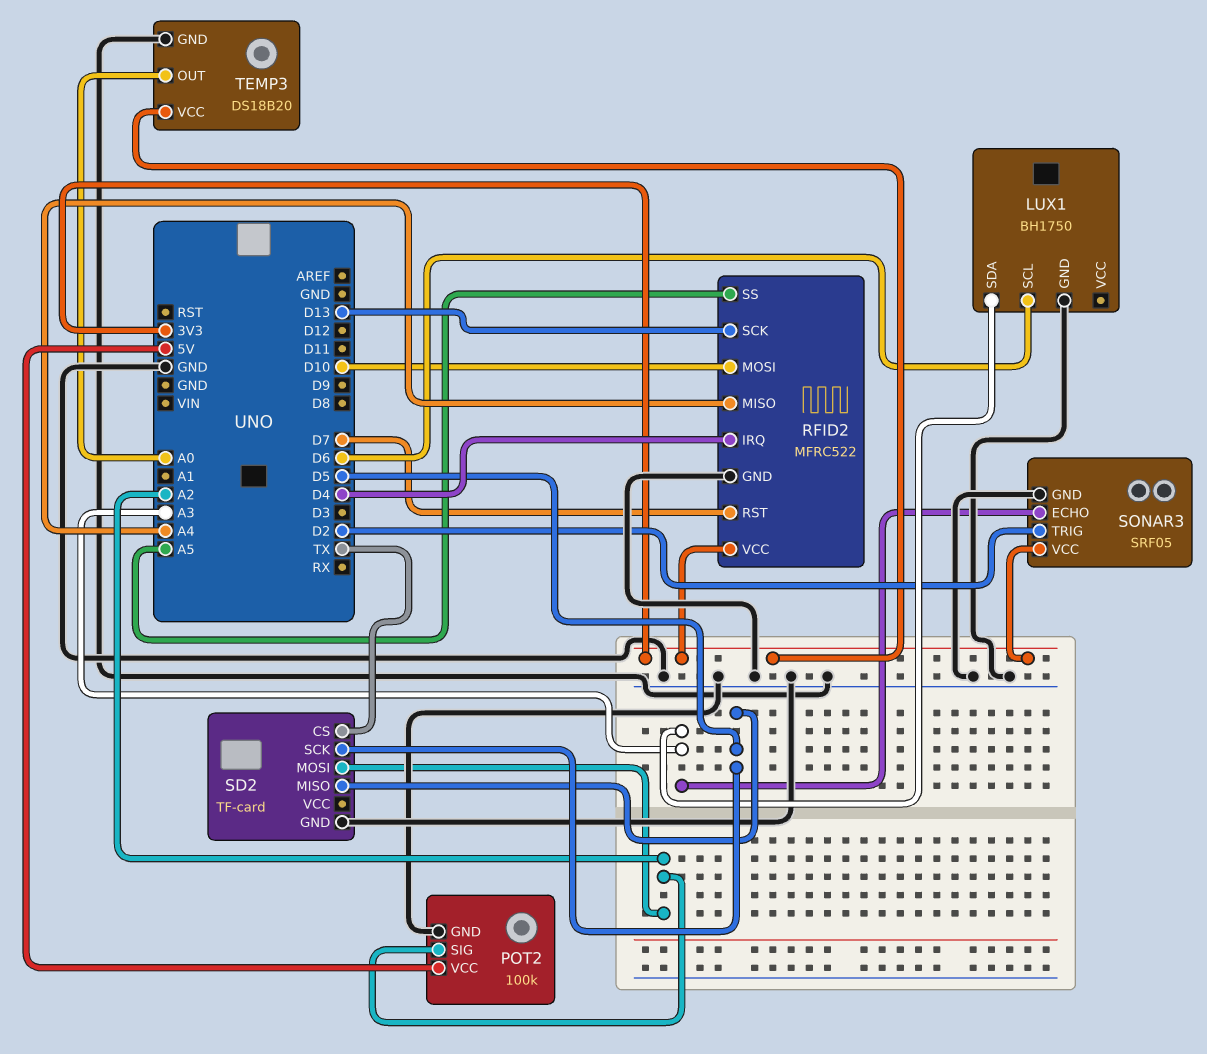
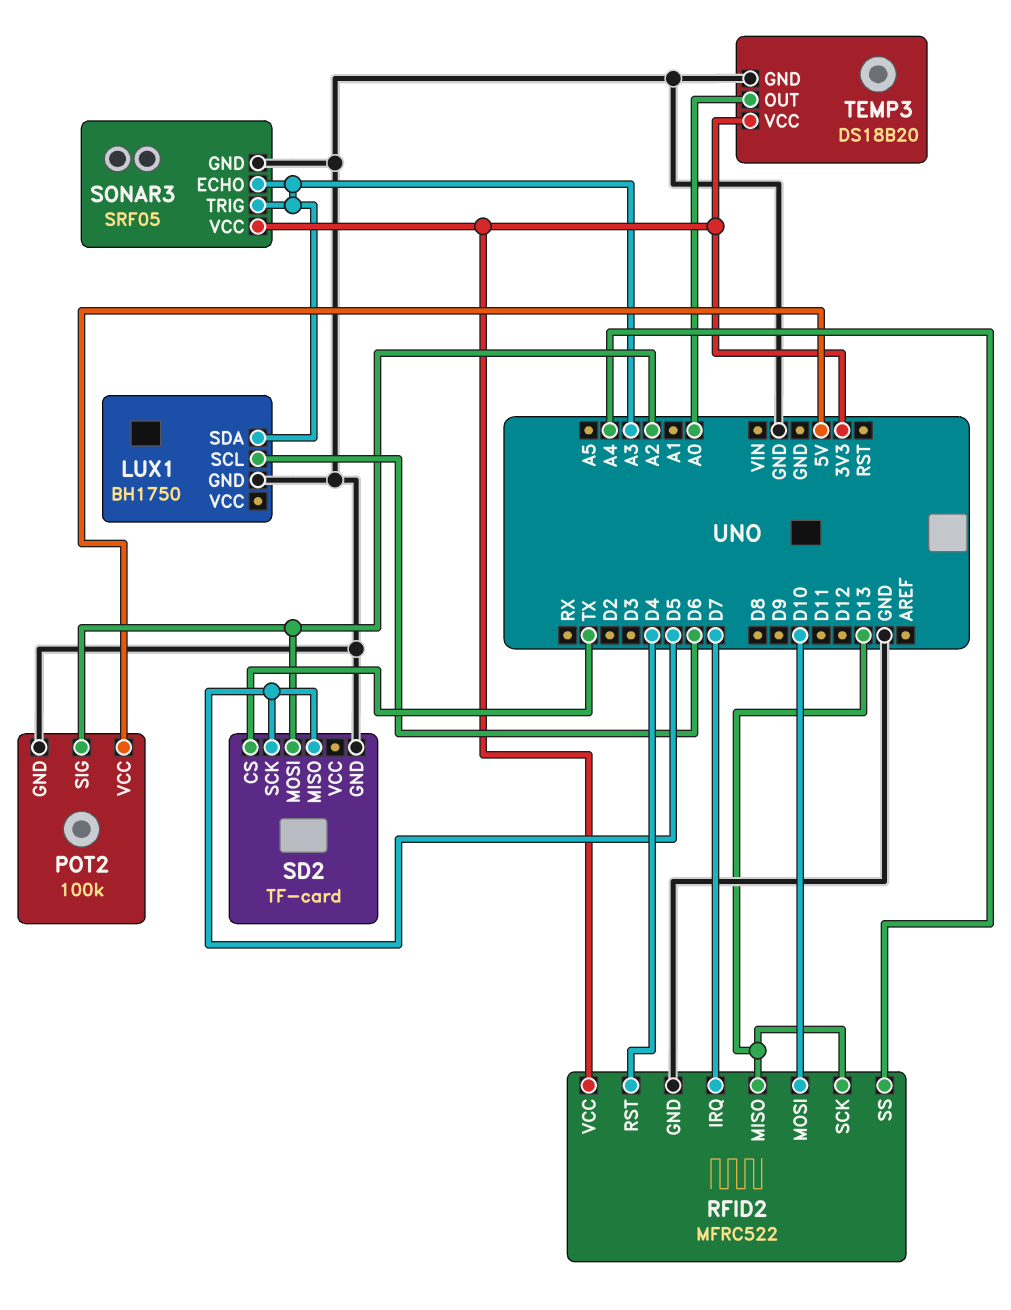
RFID2 pin IRQ: D4 -> D7
RFID2 pin MISO: A4 -> D13
RFID2 pin RST: D7 -> D4
RFID2 pin SS: A5 -> A4
SONAR3 pin TRIG: D2 -> A3

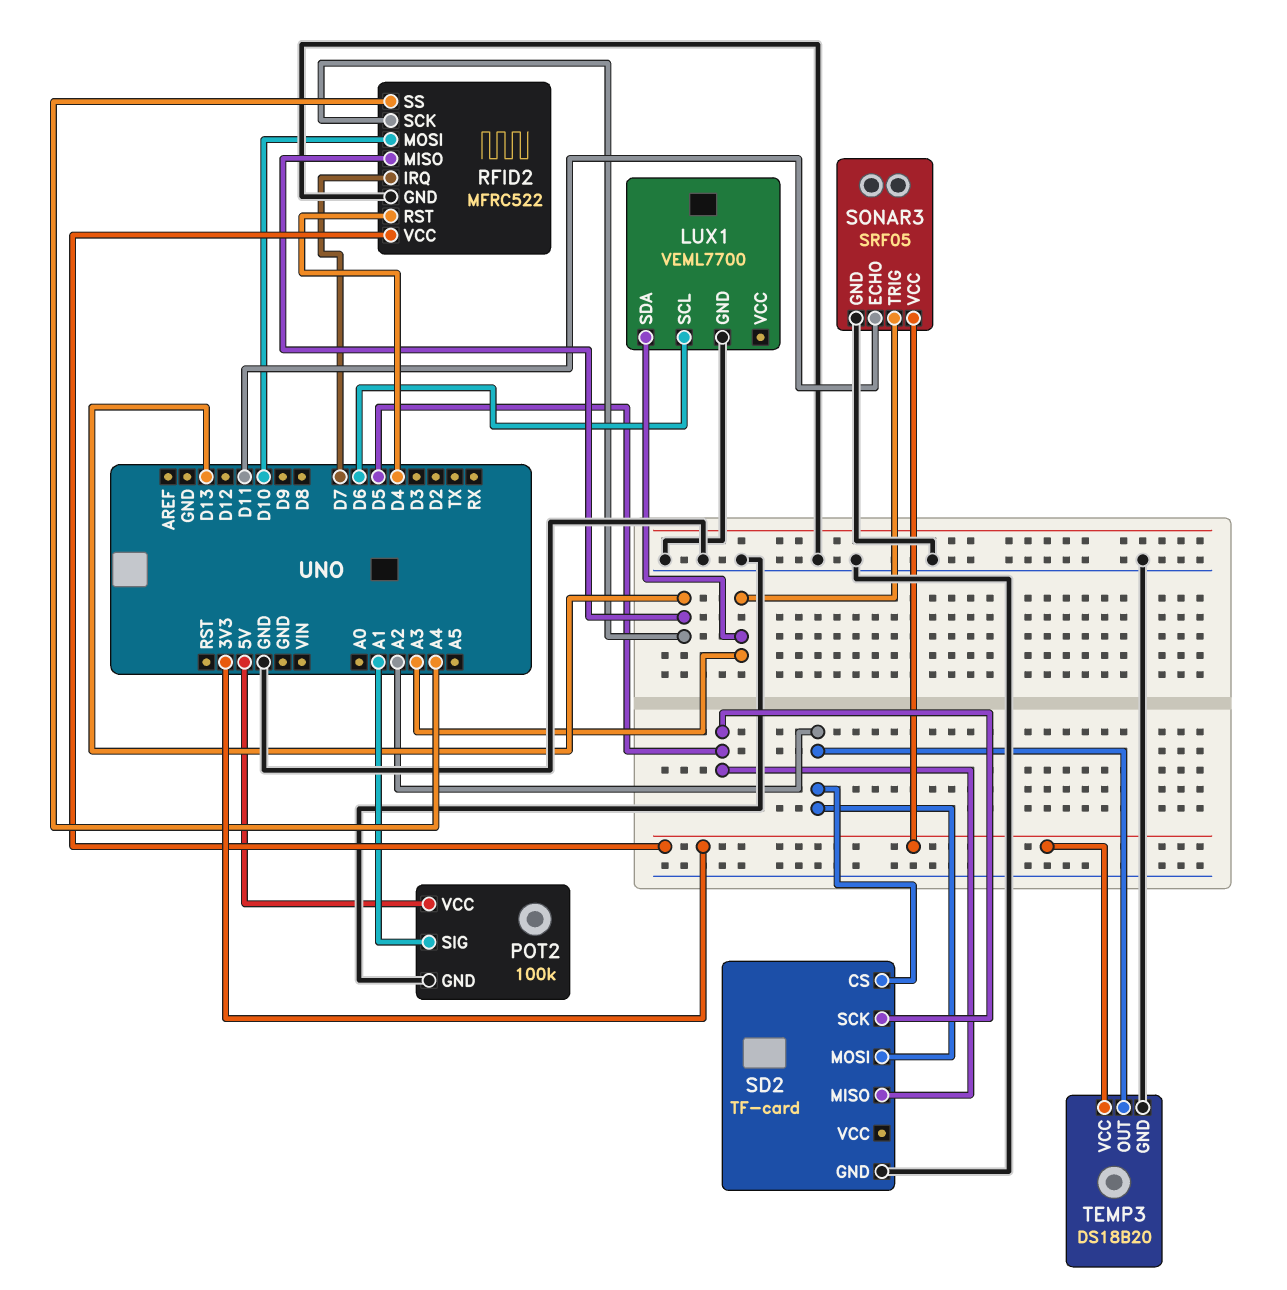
LUX1: BH1750 -> VEML7700
POT2 pin SIG: A2 -> A1
SD2 pin CS: TX -> A2
SONAR3 pin ECHO: A3 -> D11
TEMP3 pin OUT: A0 -> A2

